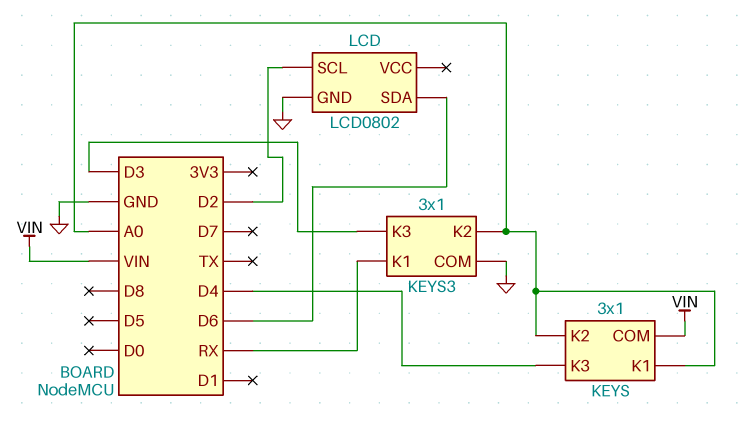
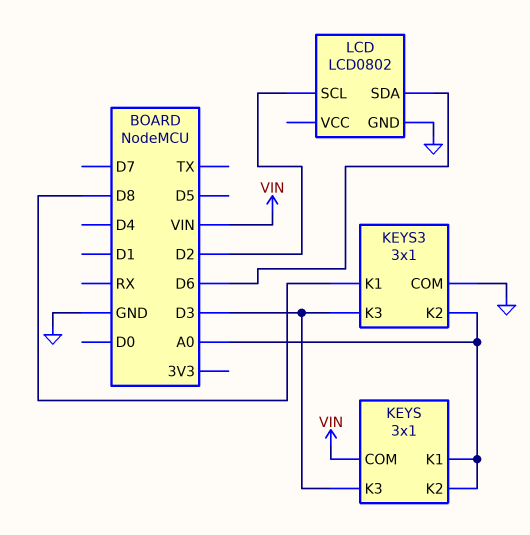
KEYS pin K3: D4 -> D3
KEYS3 pin K1: RX -> D8

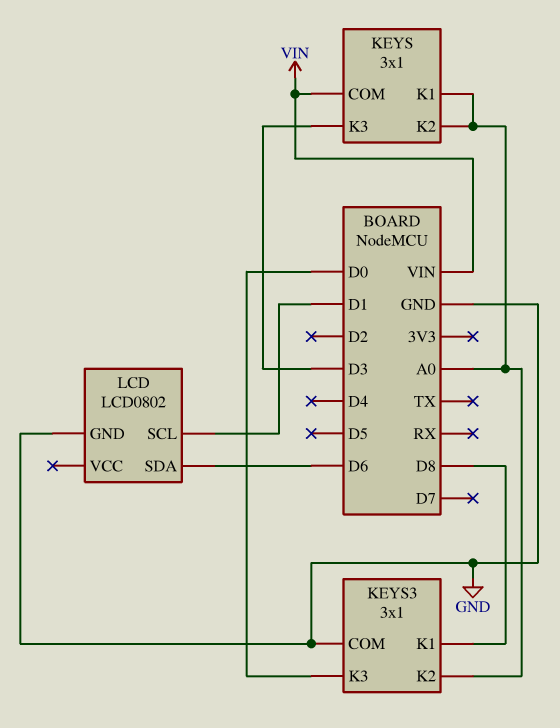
KEYS3 pin K3: D3 -> D0
LCD pin SCL: D2 -> D1

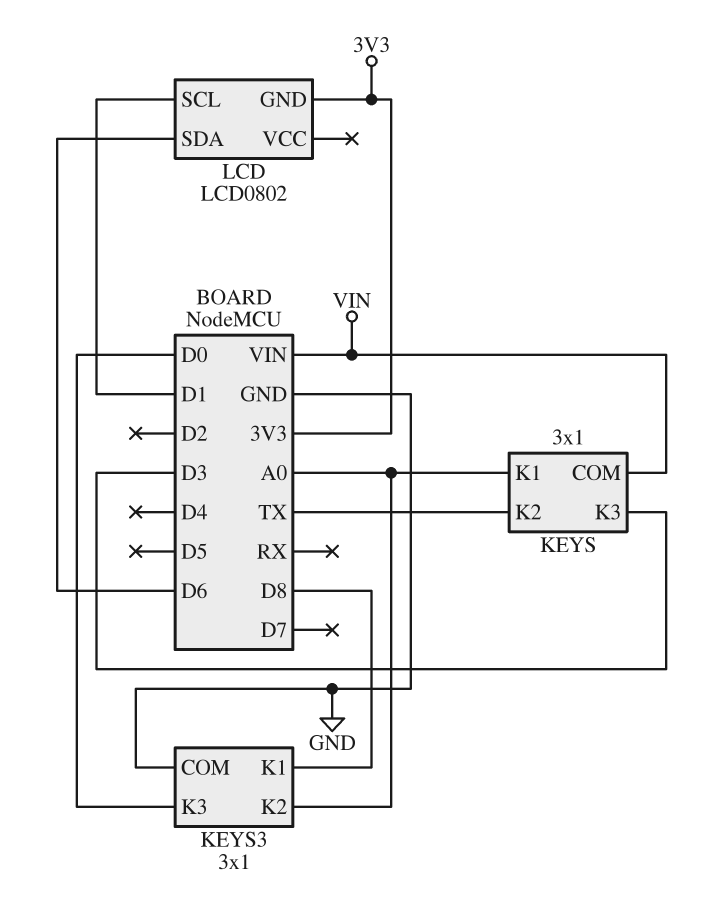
KEYS pin K2: A0 -> TX
LCD pin GND: GND -> 3V3

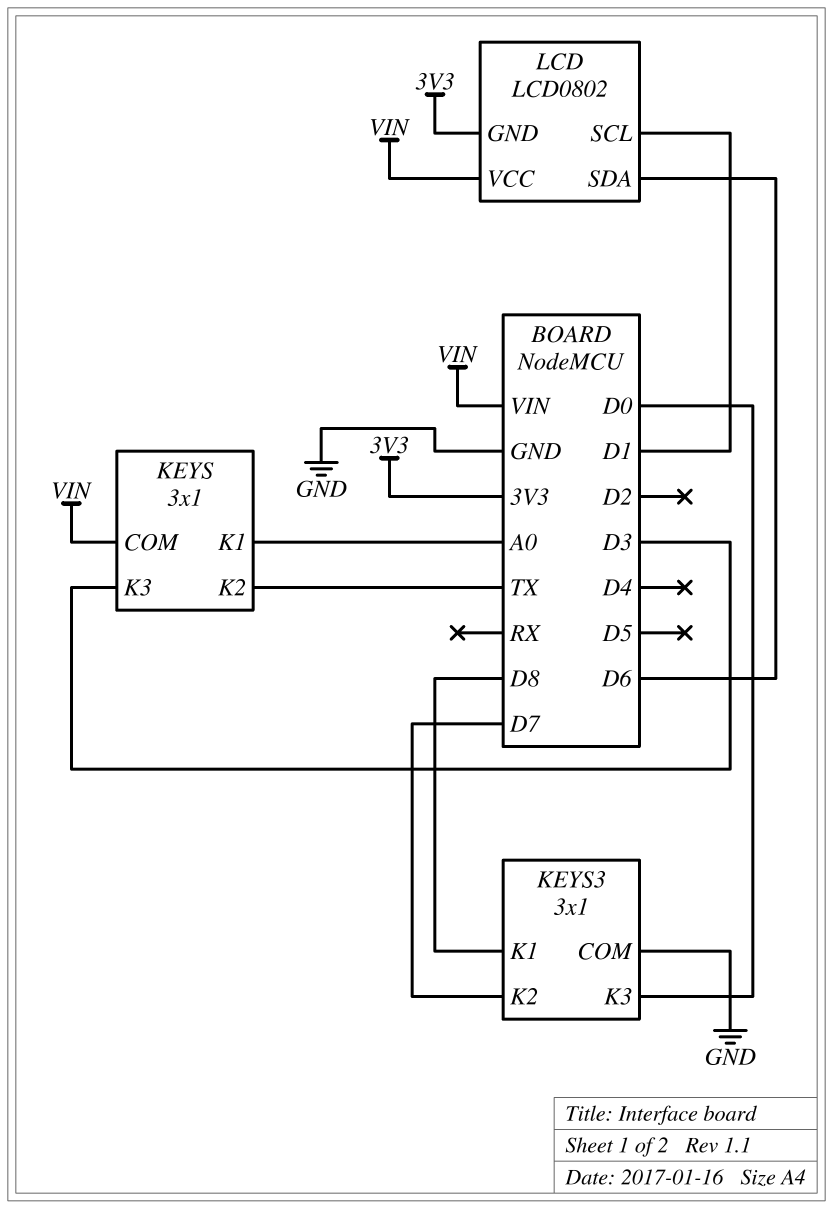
KEYS3 pin K2: A0 -> D7
LCD pin VCC: none -> VIN

